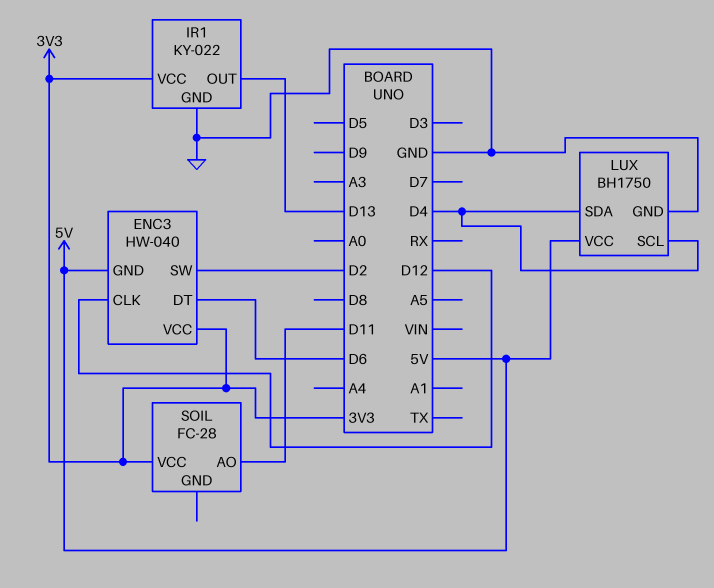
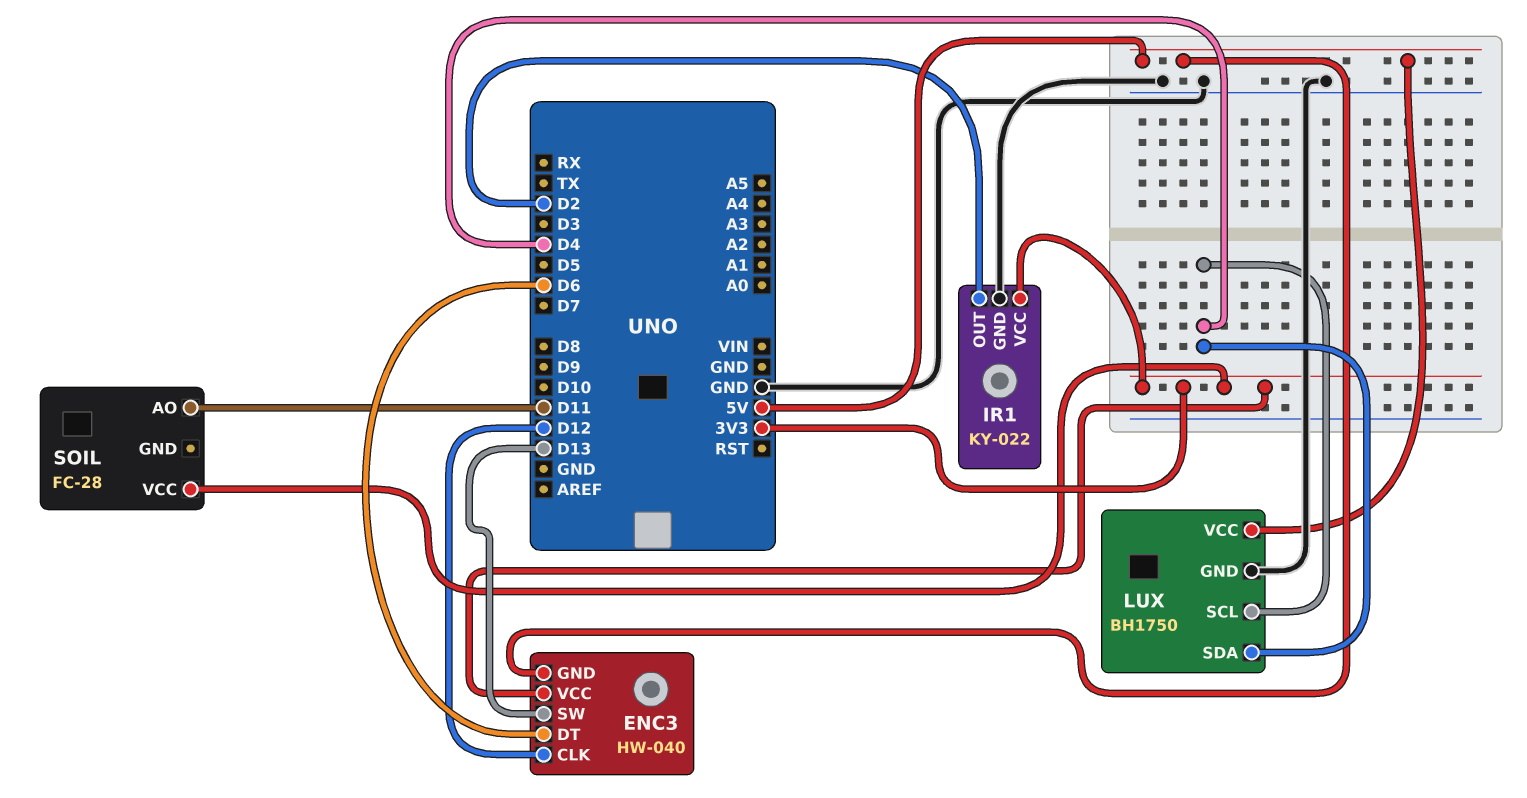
ENC3 pin SW: D2 -> D13
IR1 pin OUT: D13 -> D2

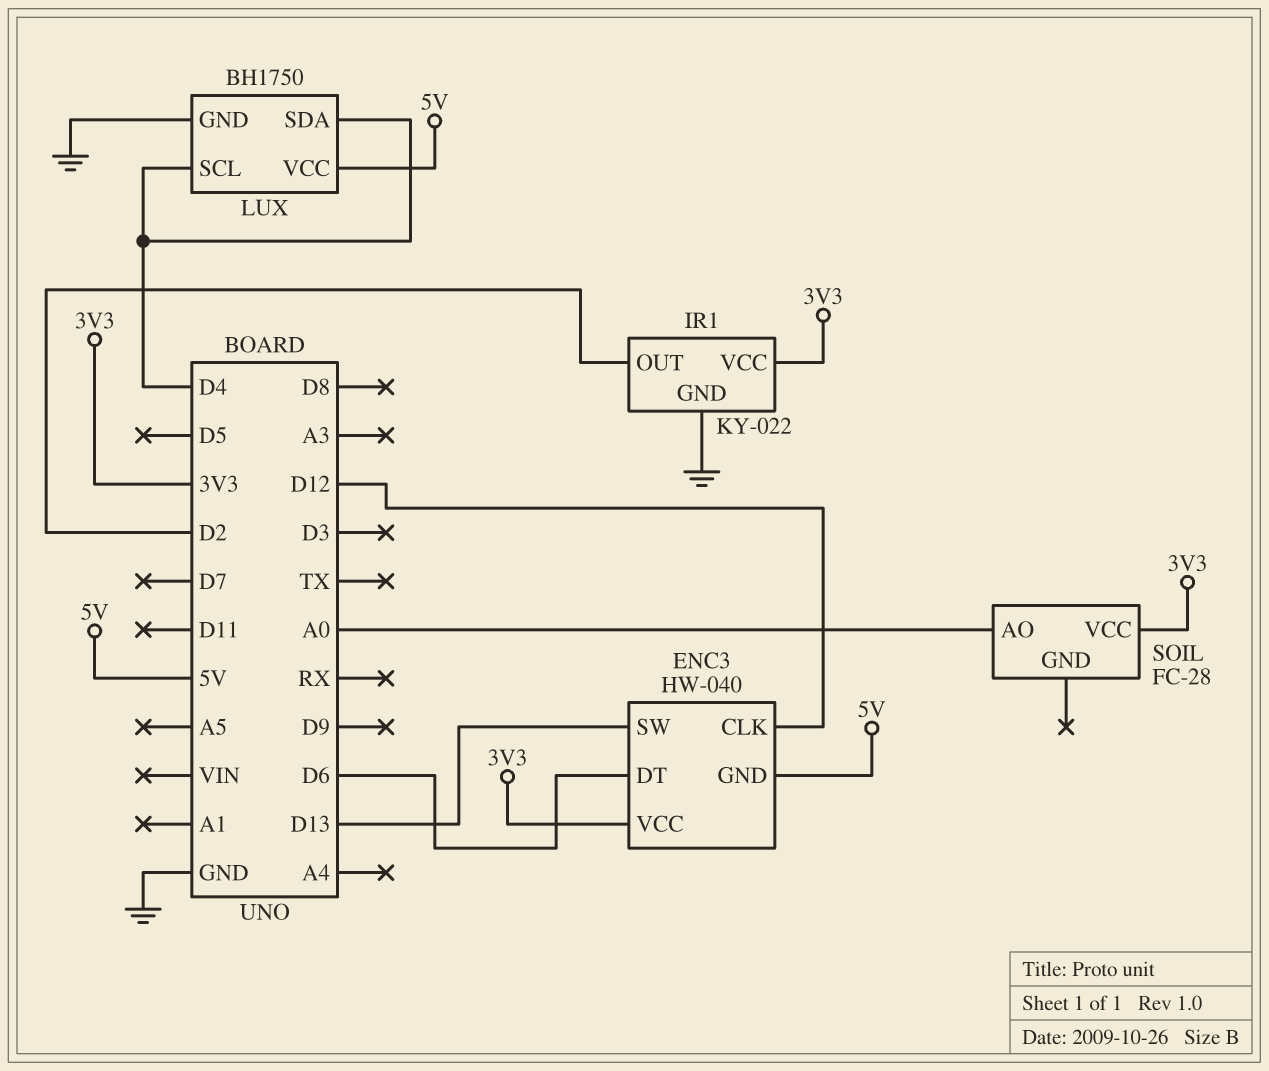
SOIL pin AO: D11 -> A0

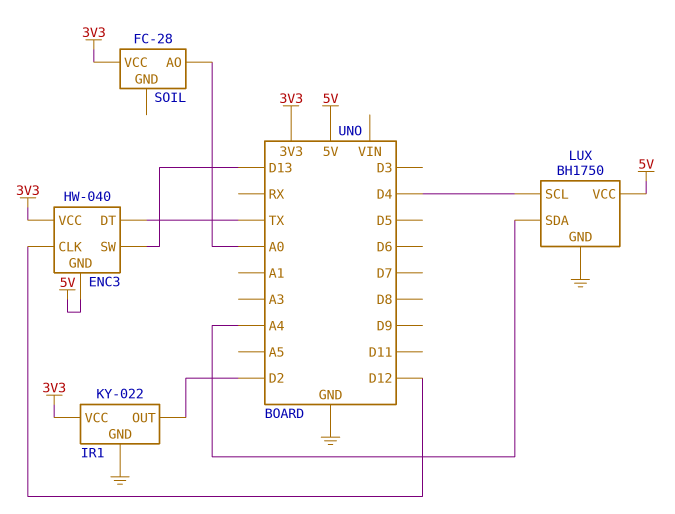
ENC3 pin DT: D6 -> TX
LUX pin SDA: D4 -> A4

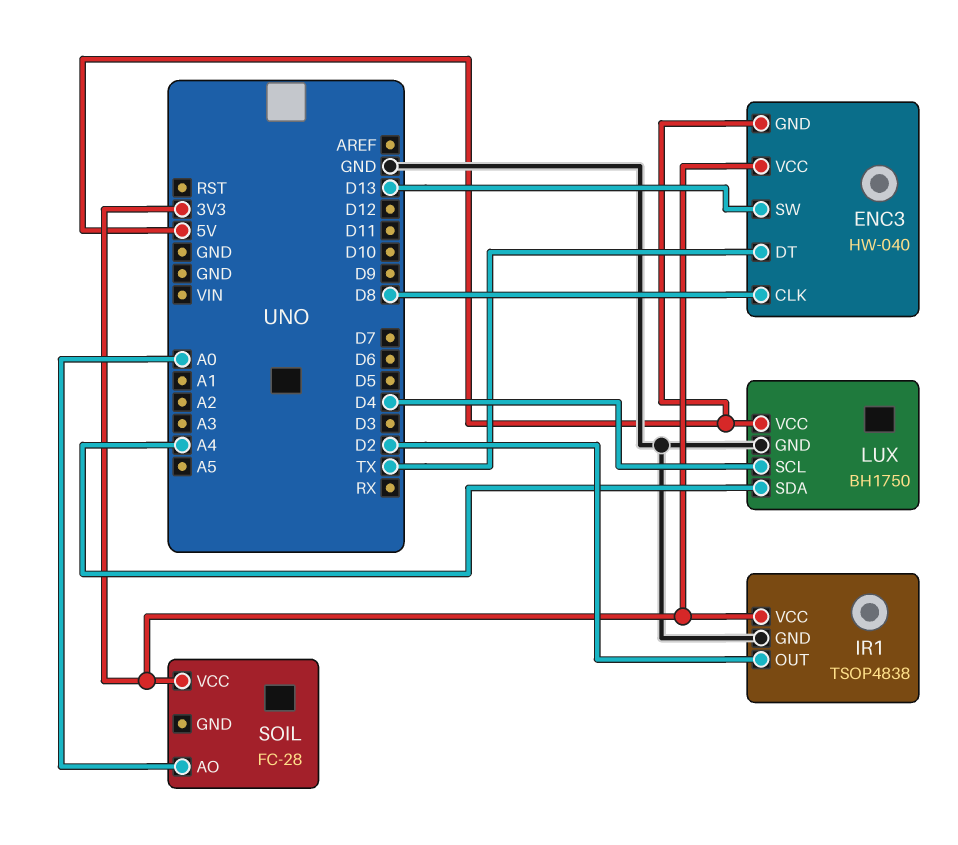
ENC3 pin CLK: D12 -> D8
IR1: KY-022 -> TSOP4838

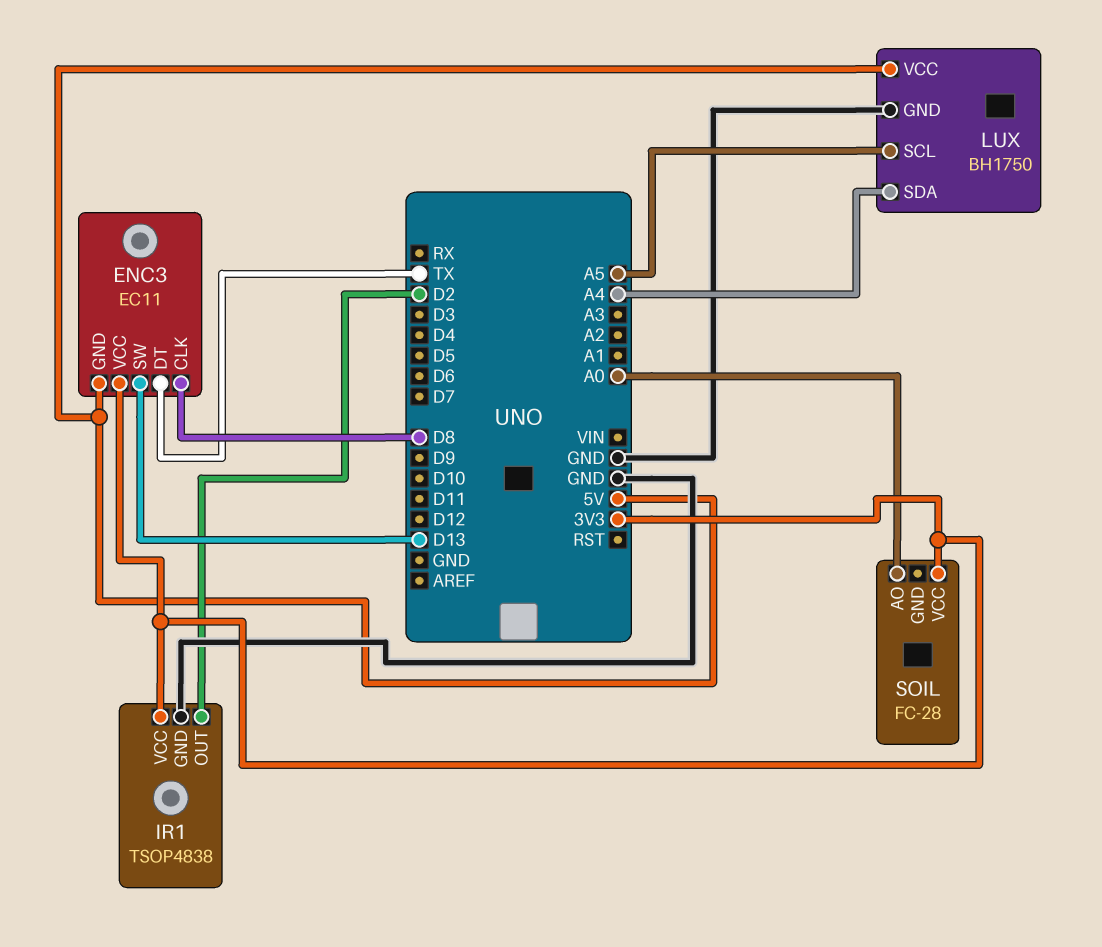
ENC3: HW-040 -> EC11
LUX pin SCL: D4 -> A5

